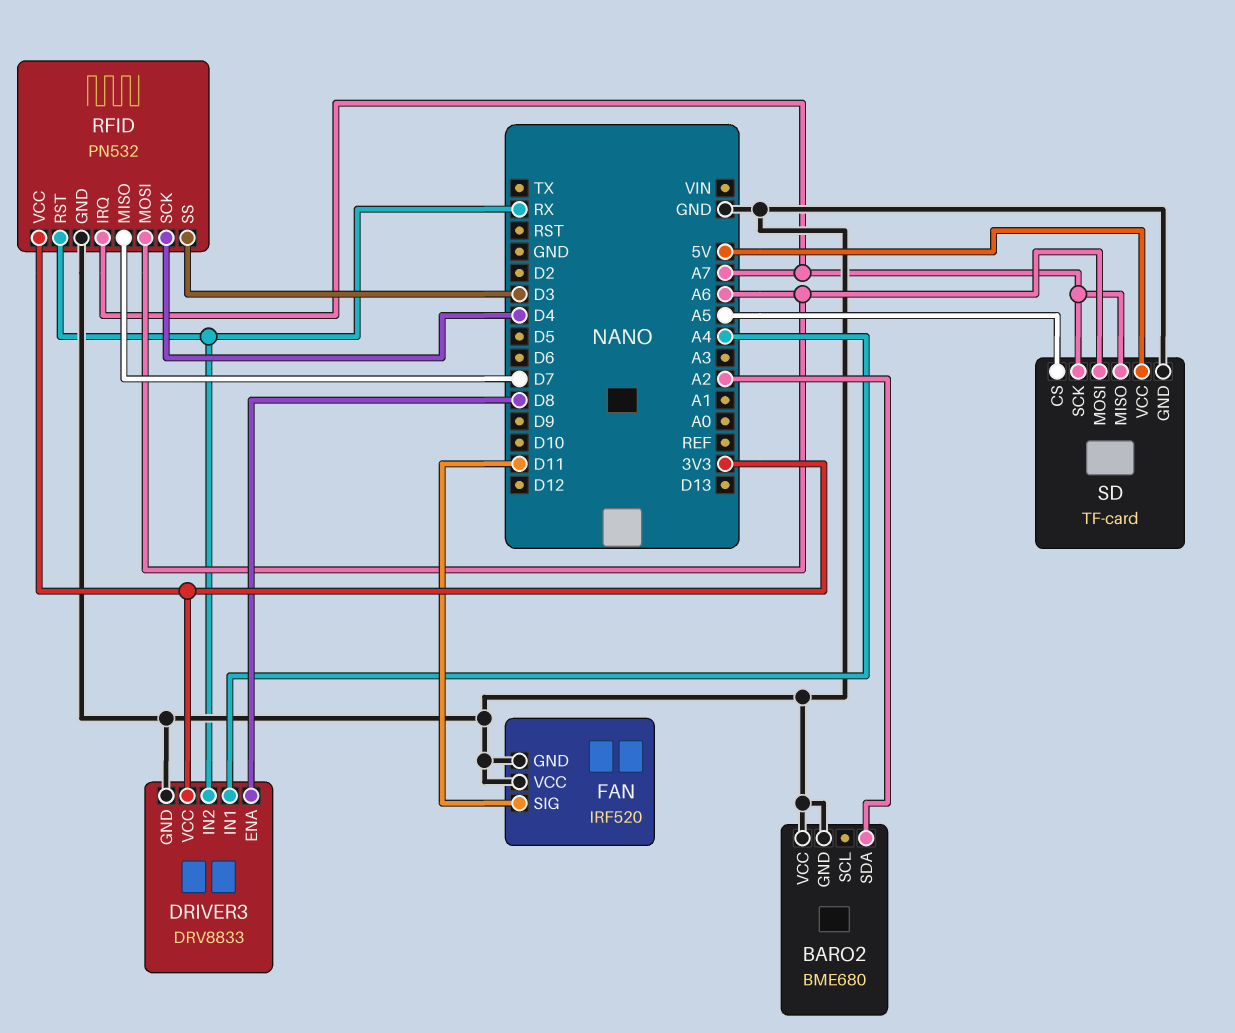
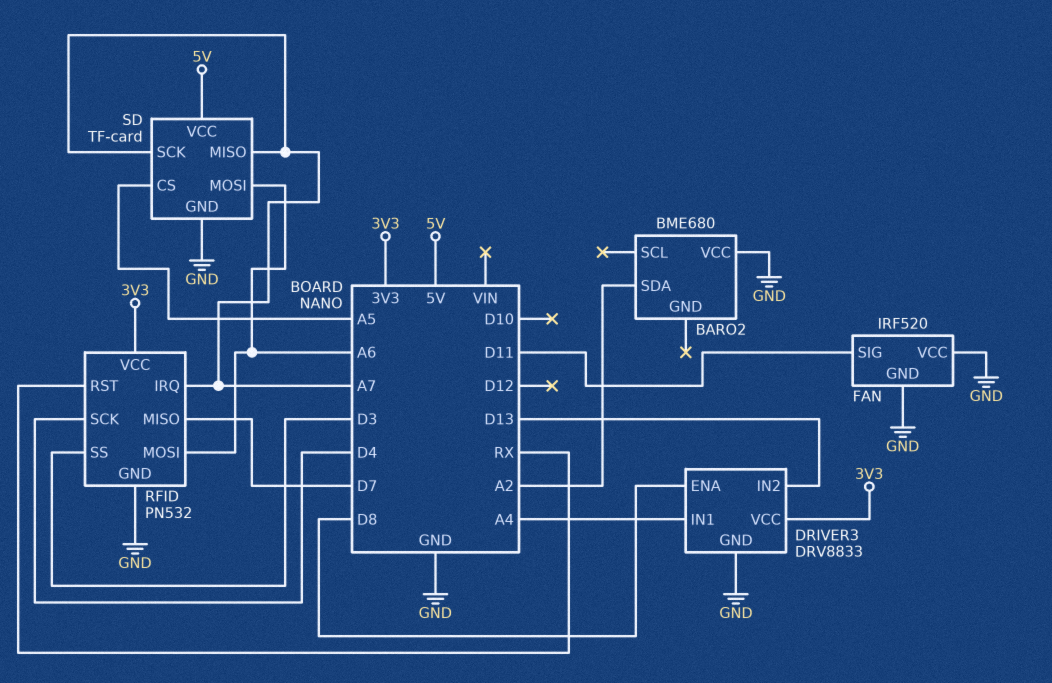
BARO2 pin GND: GND -> none
DRIVER3 pin IN2: RX -> D13

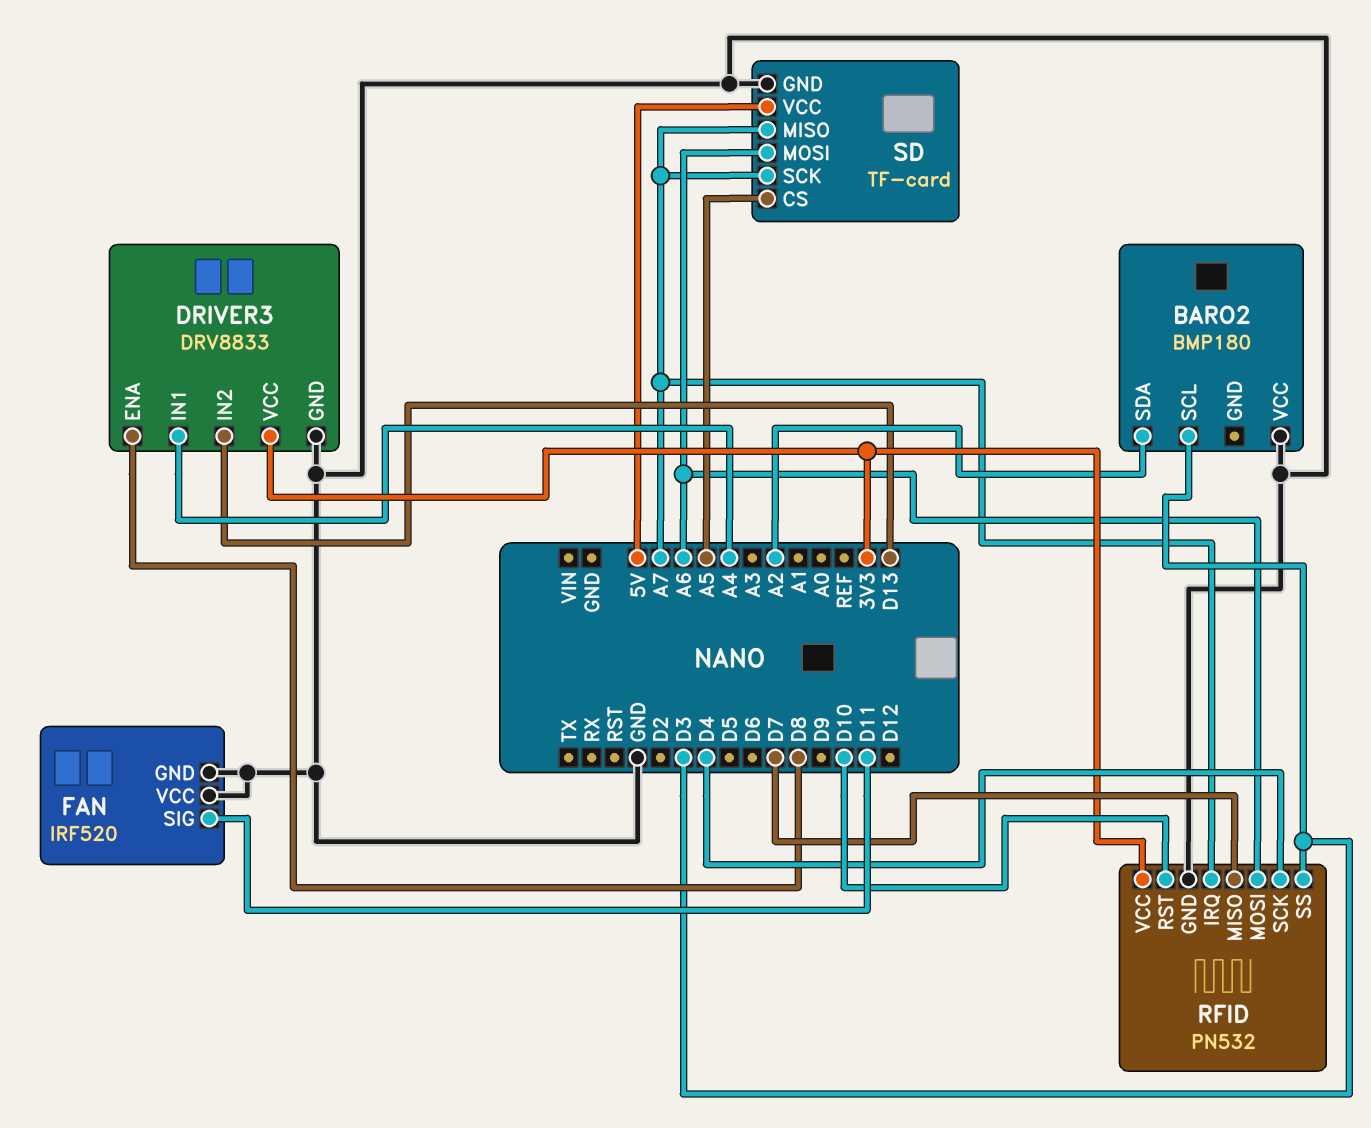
BARO2: BME680 -> BMP180
BARO2 pin SCL: none -> D3
RFID pin RST: RX -> D10

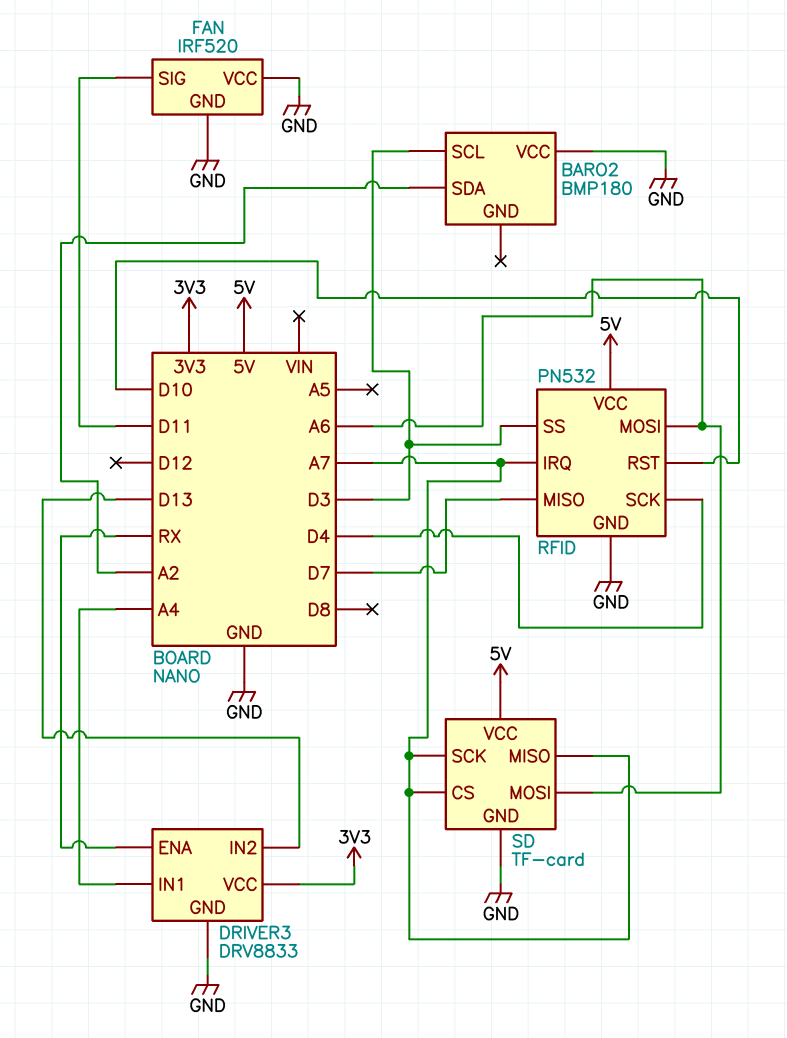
DRIVER3 pin ENA: D8 -> RX
RFID pin VCC: 3V3 -> 5V
SD pin CS: A5 -> A7

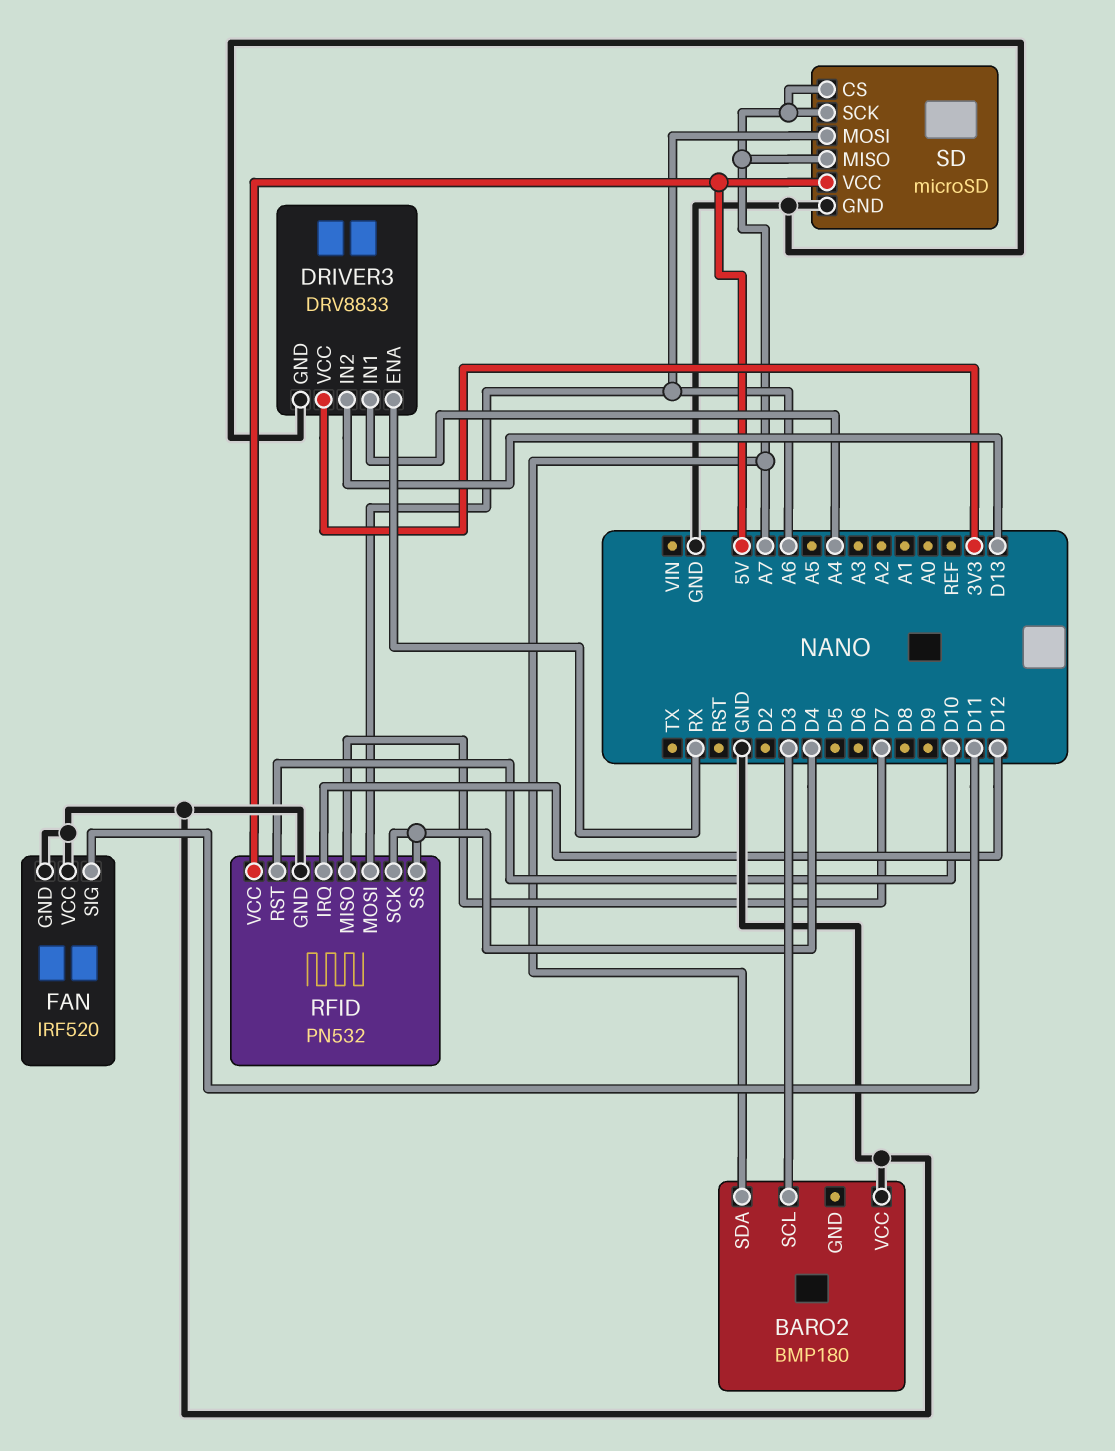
BARO2 pin SDA: A2 -> A7
RFID pin IRQ: A7 -> D12
RFID pin SS: D3 -> D4
SD: TF-card -> microSD

